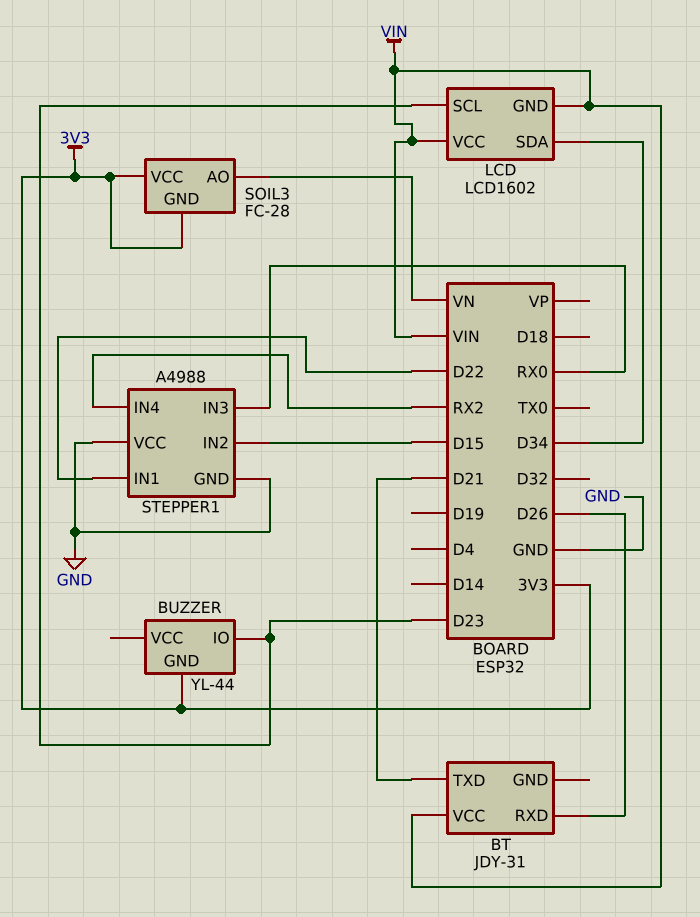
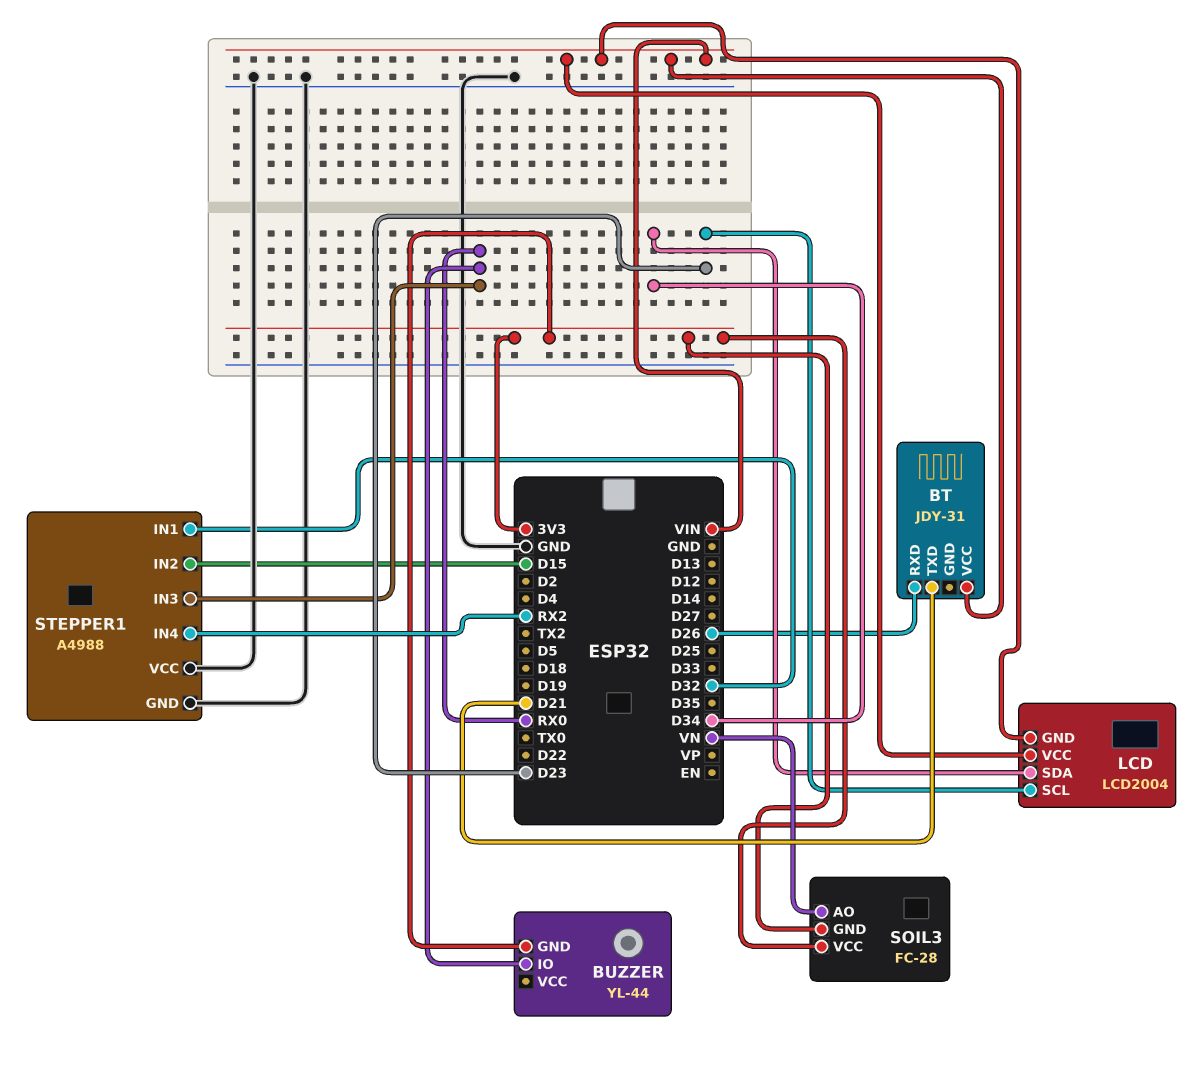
BUZZER pin IO: D23 -> RX0
LCD: LCD1602 -> LCD2004
STEPPER1 pin IN1: D22 -> D32

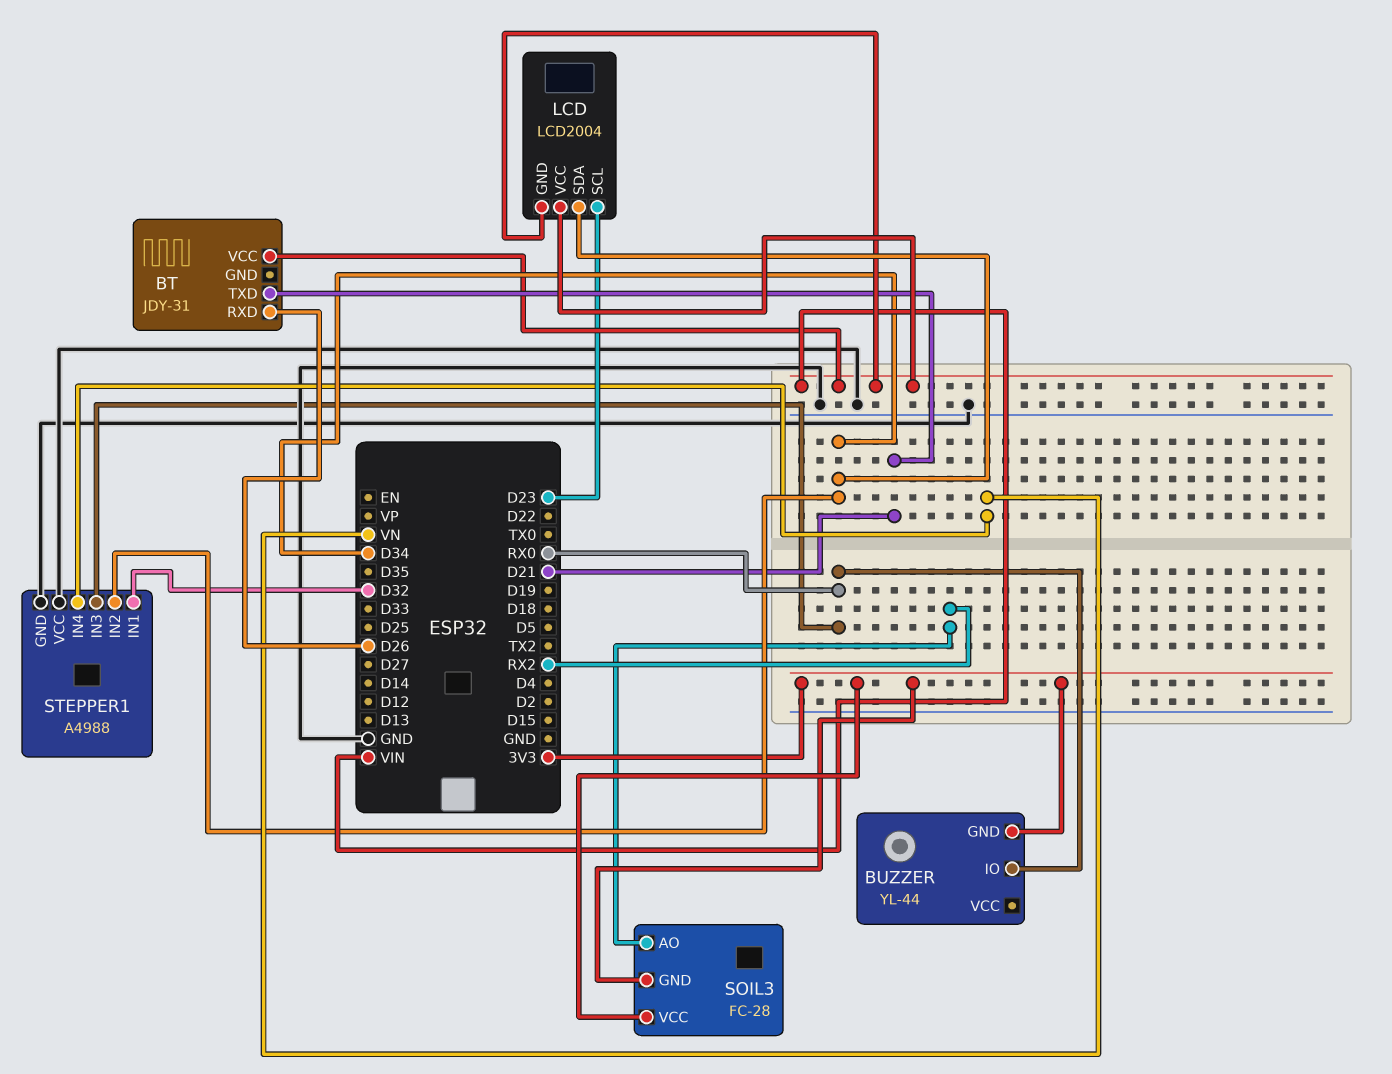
SOIL3 pin AO: VN -> RX2
STEPPER1 pin IN2: D15 -> D34
STEPPER1 pin IN4: RX2 -> VN

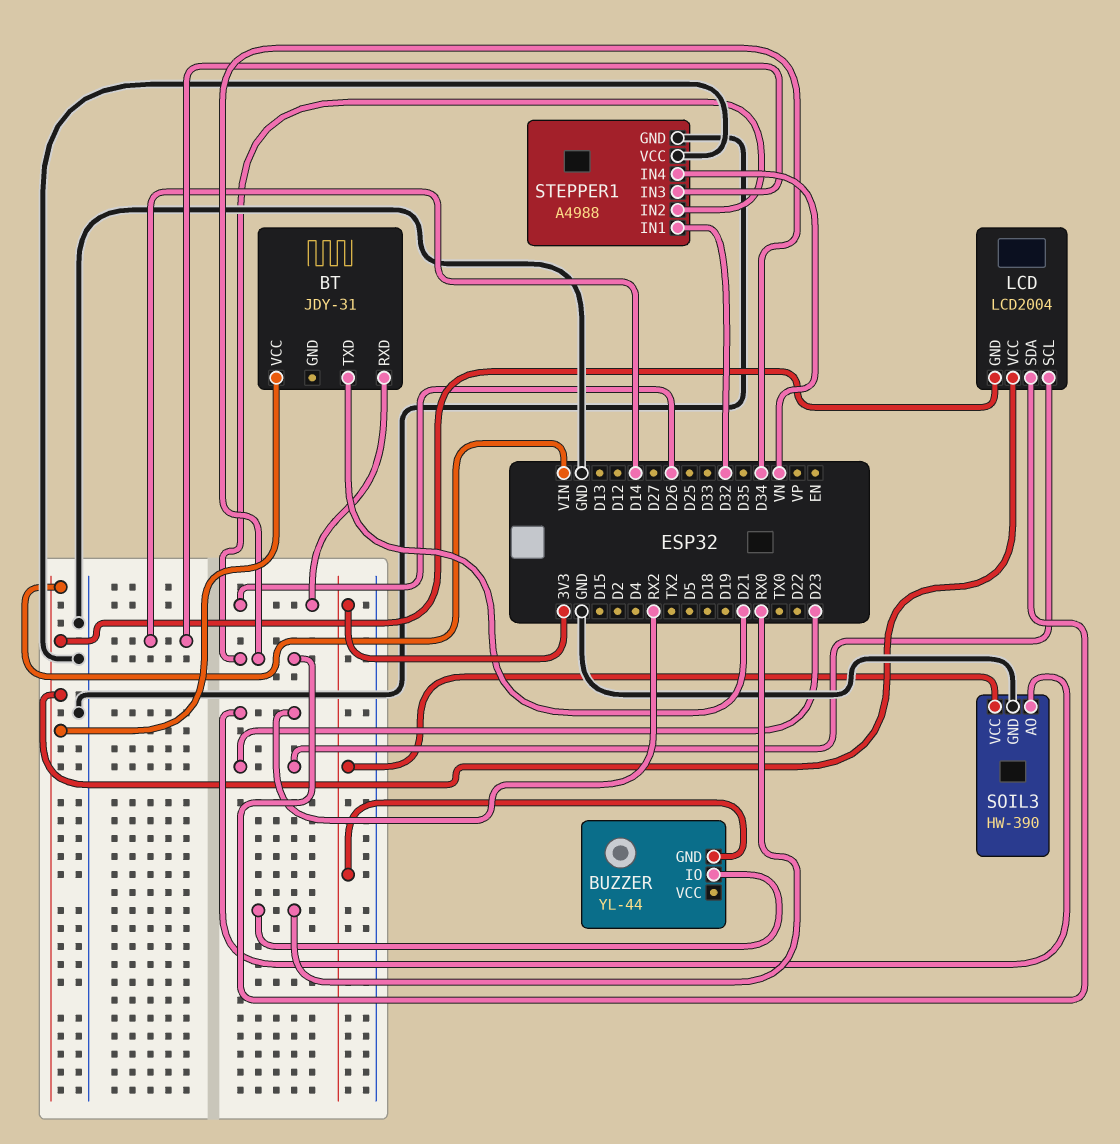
SOIL3: FC-28 -> HW-390
SOIL3 pin GND: 3V3 -> GND
STEPPER1 pin IN3: RX0 -> D14

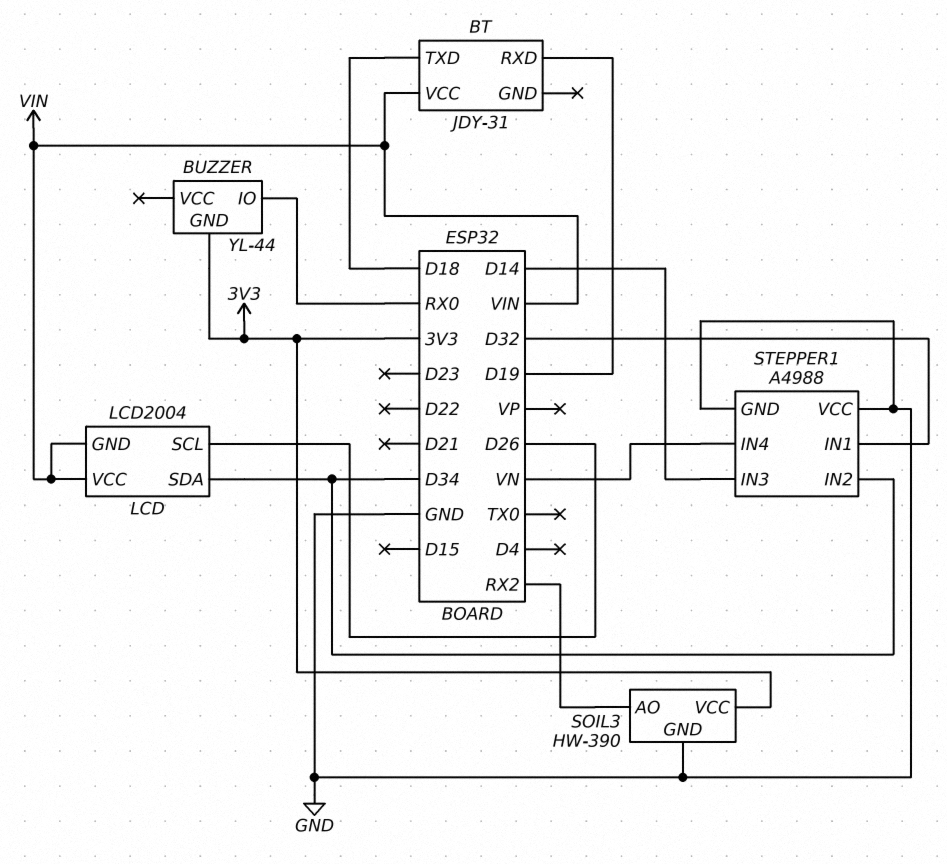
BT pin RXD: D26 -> D19
BT pin TXD: D21 -> D18
LCD pin SCL: D23 -> D26

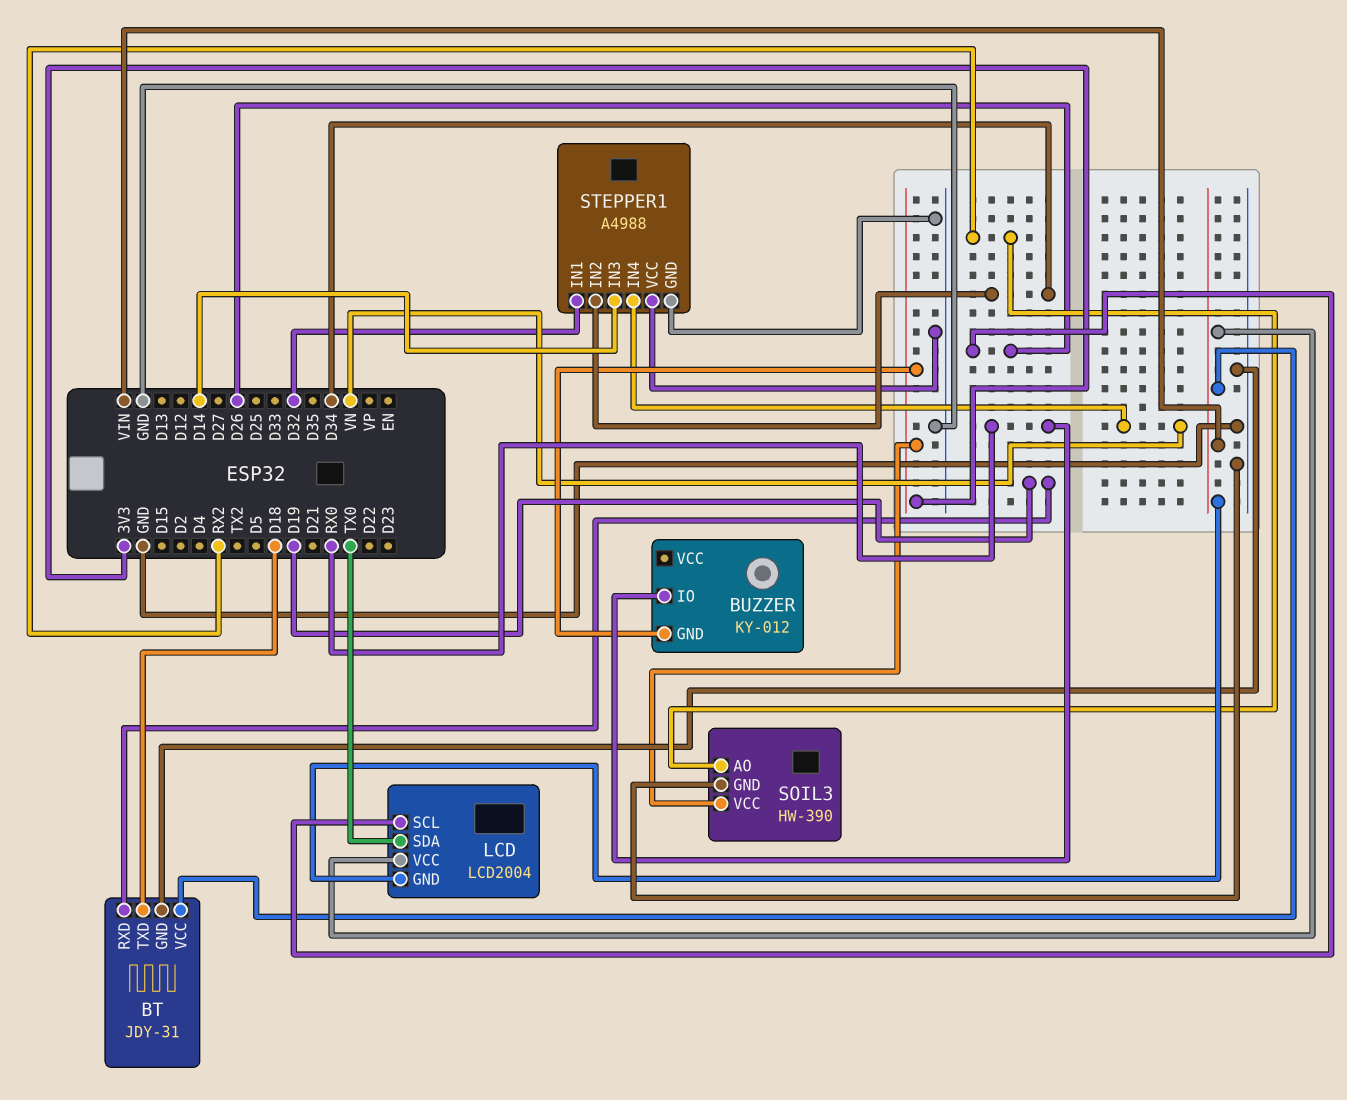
BT pin GND: none -> GND
BUZZER: YL-44 -> KY-012
LCD pin SDA: D34 -> TX0

